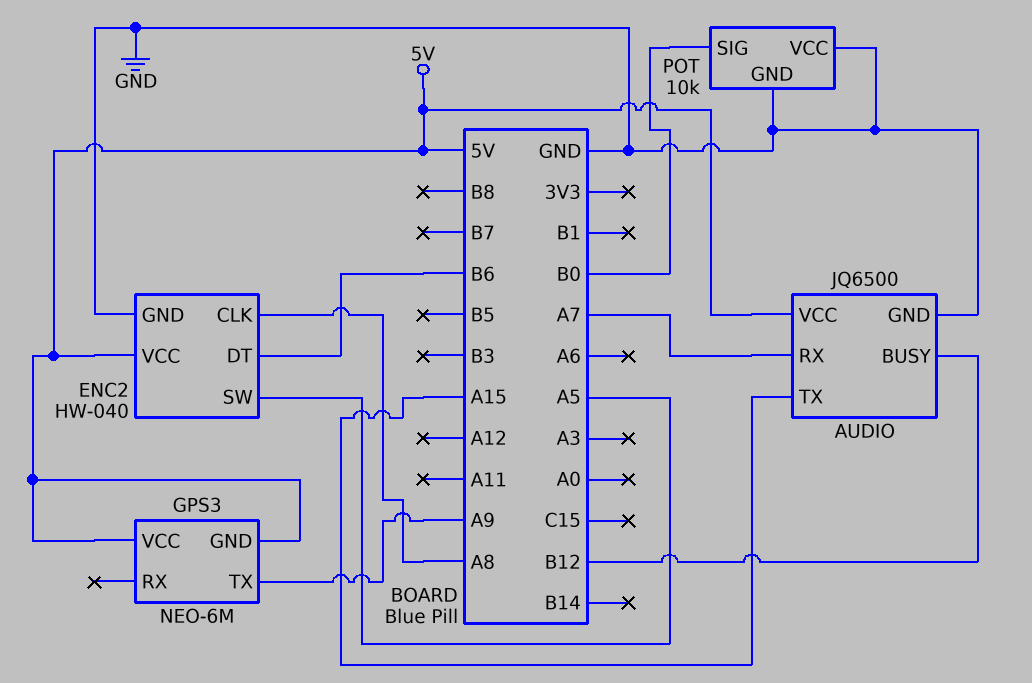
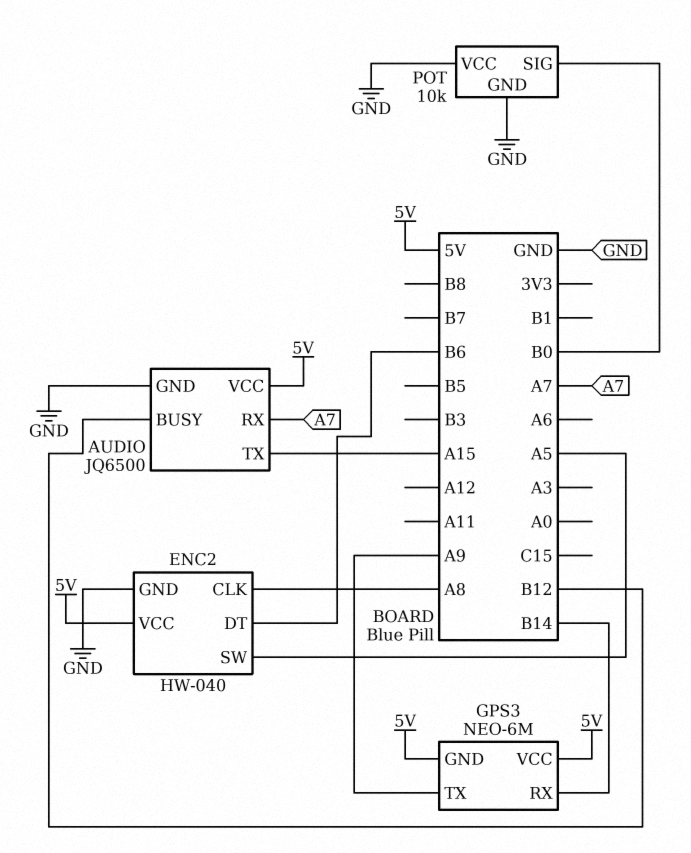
GPS3 pin RX: none -> B14

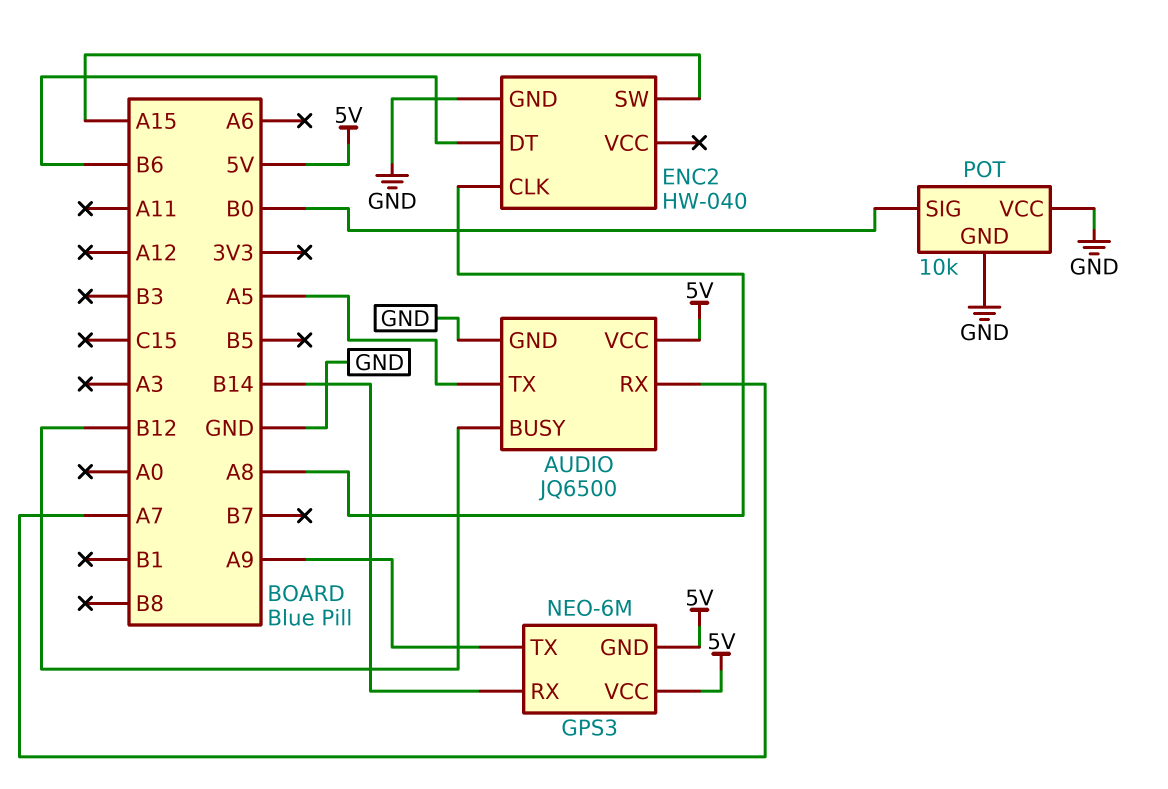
AUDIO pin TX: A15 -> A5
ENC2 pin SW: A5 -> A15
ENC2 pin VCC: 5V -> none

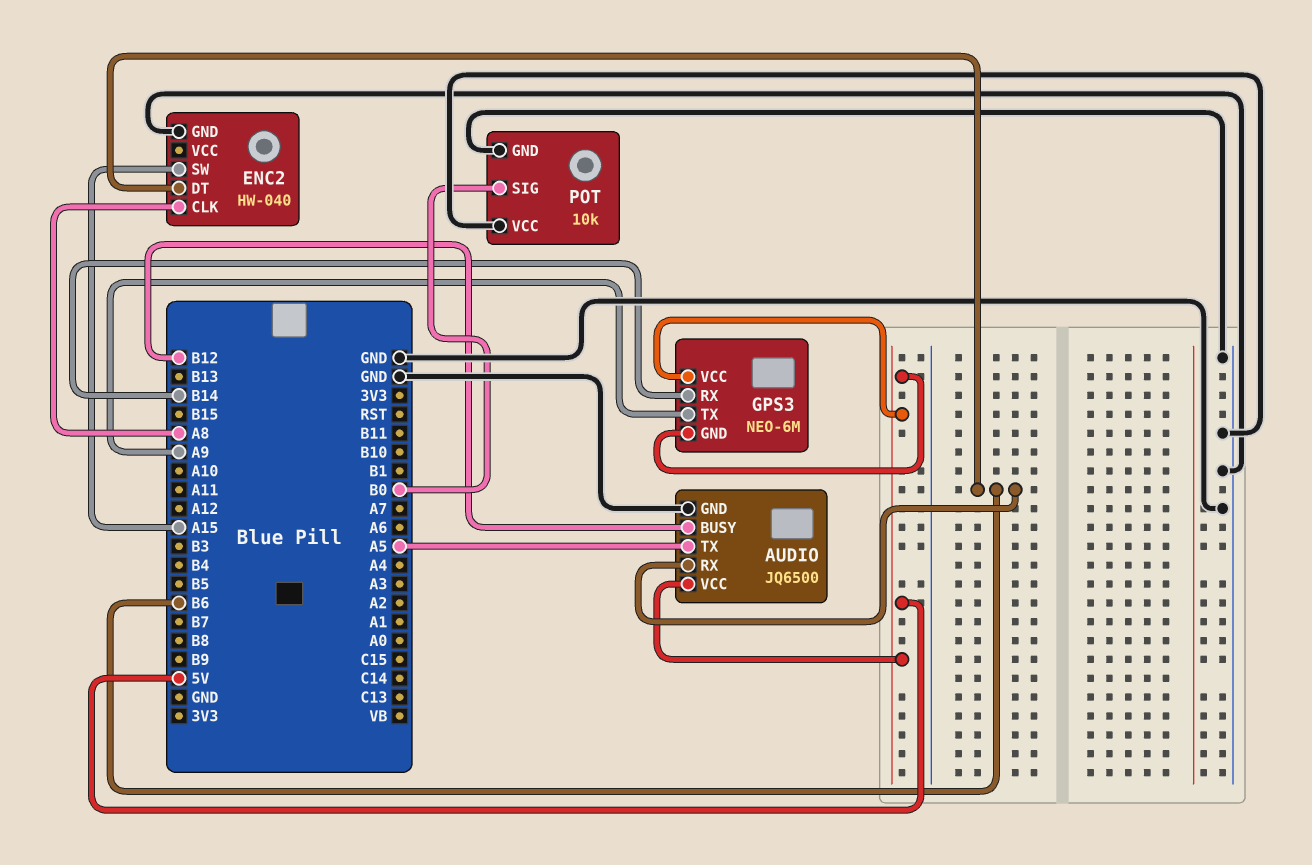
AUDIO pin RX: A7 -> B6

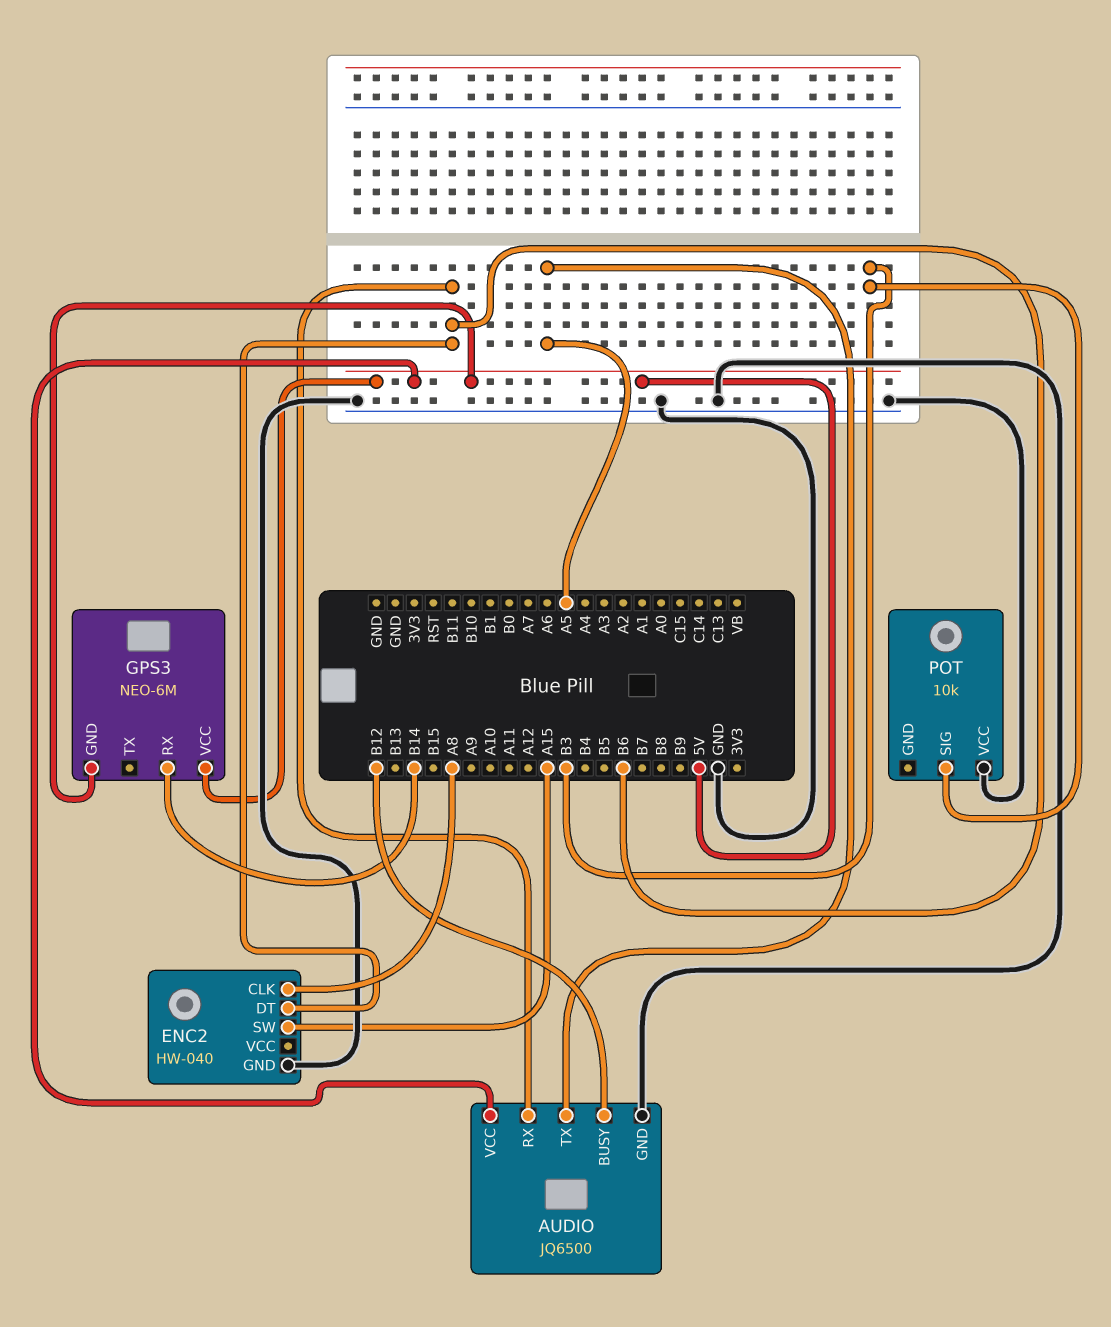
GPS3 pin TX: A9 -> none
POT pin GND: GND -> none
POT pin SIG: B0 -> B3

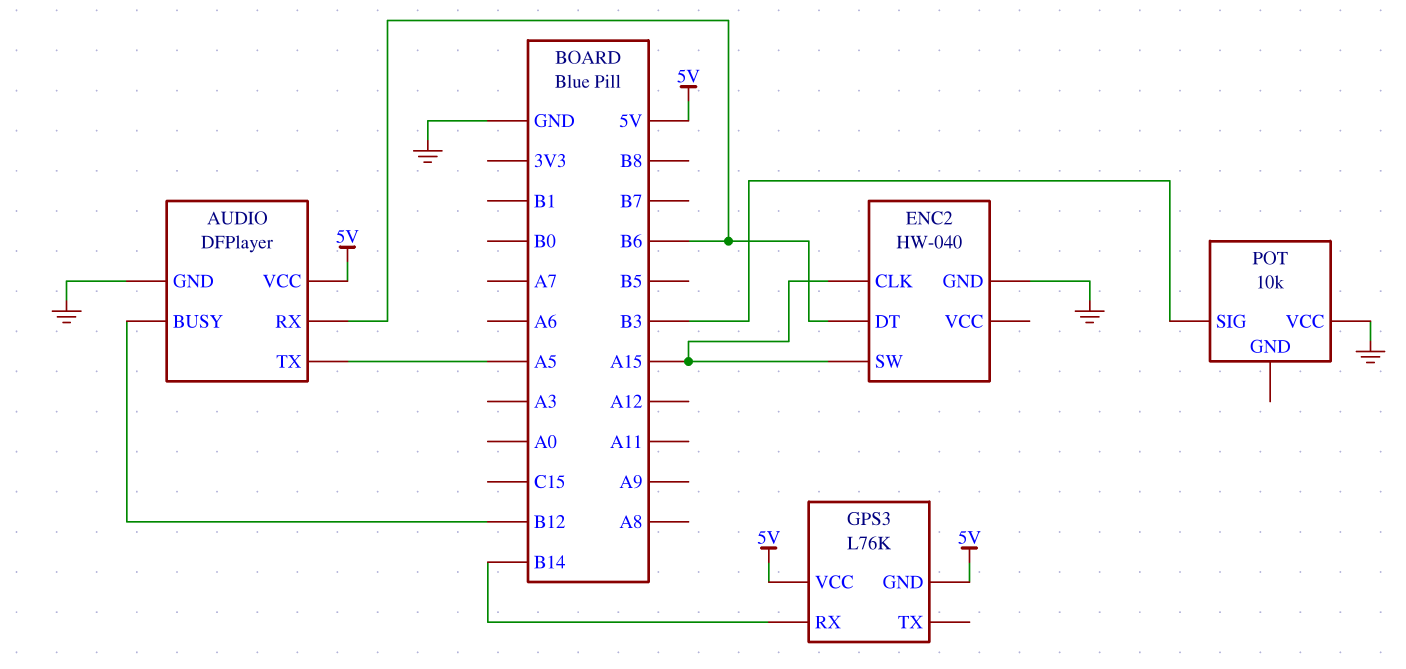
AUDIO: JQ6500 -> DFPlayer
ENC2 pin CLK: A8 -> A15
GPS3: NEO-6M -> L76K

